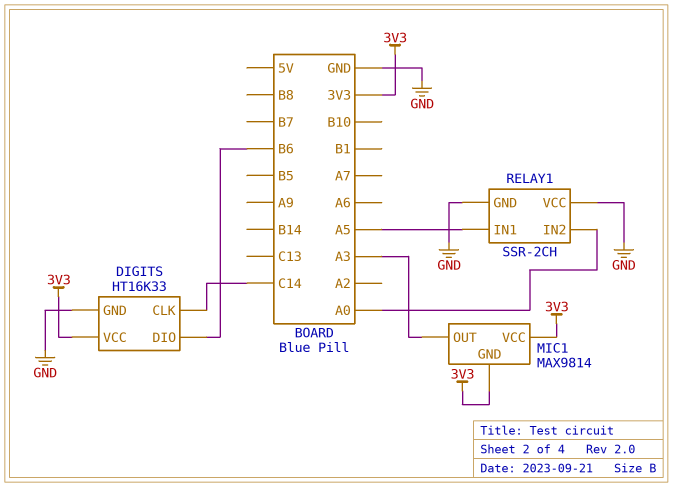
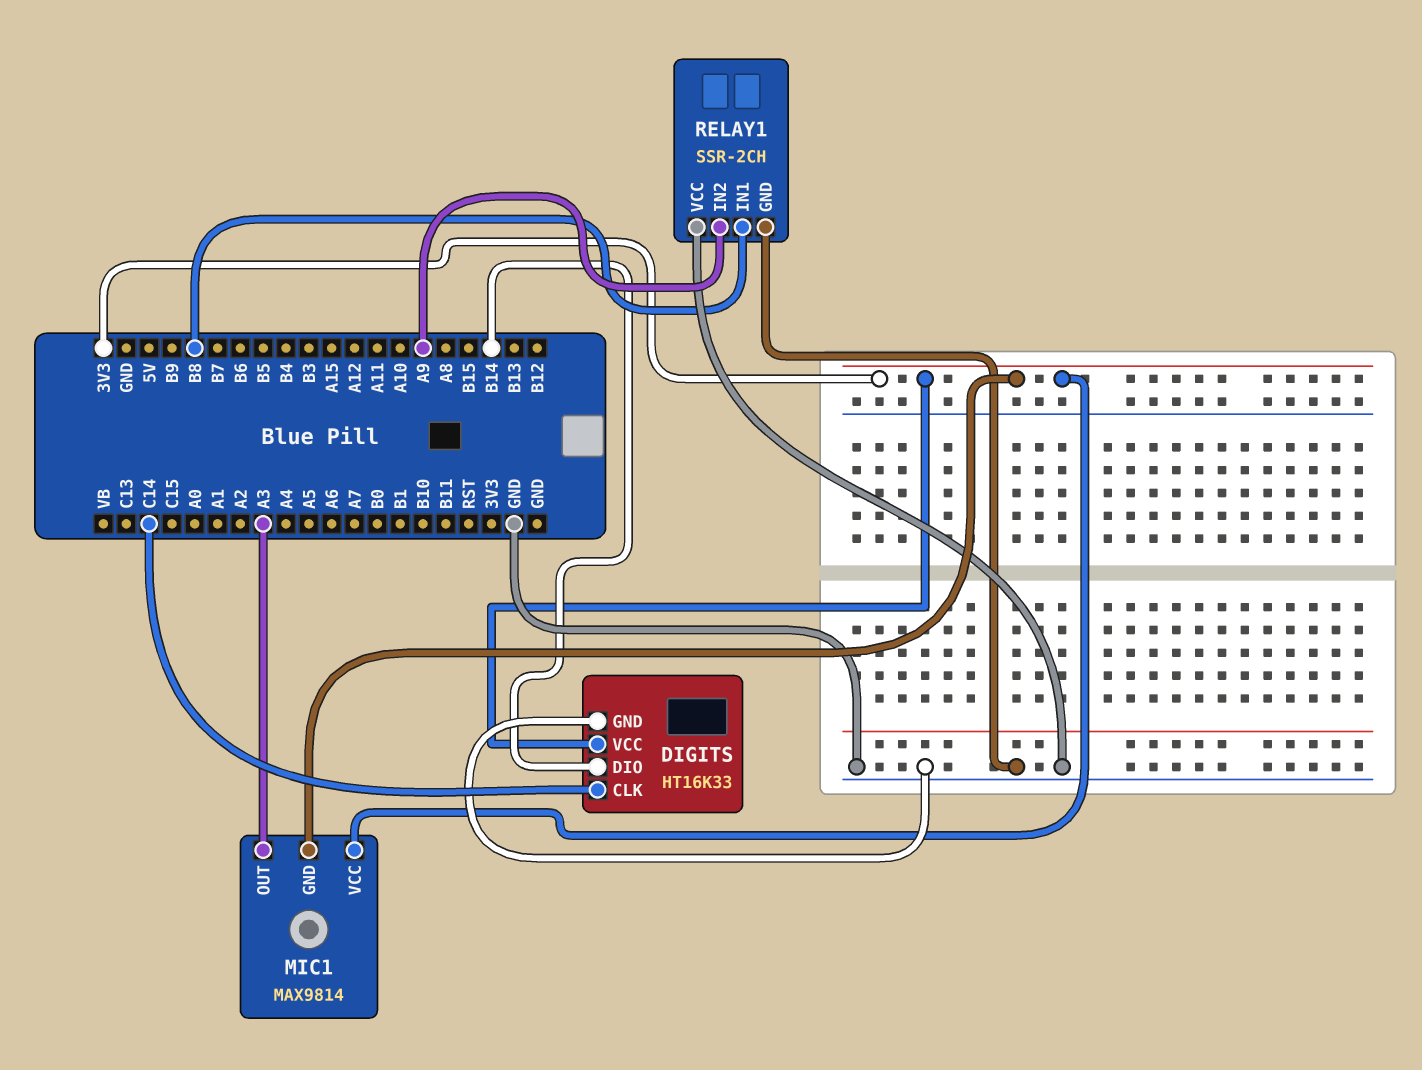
DIGITS pin DIO: B6 -> B14
RELAY1 pin IN1: A5 -> B8
RELAY1 pin IN2: A0 -> A9

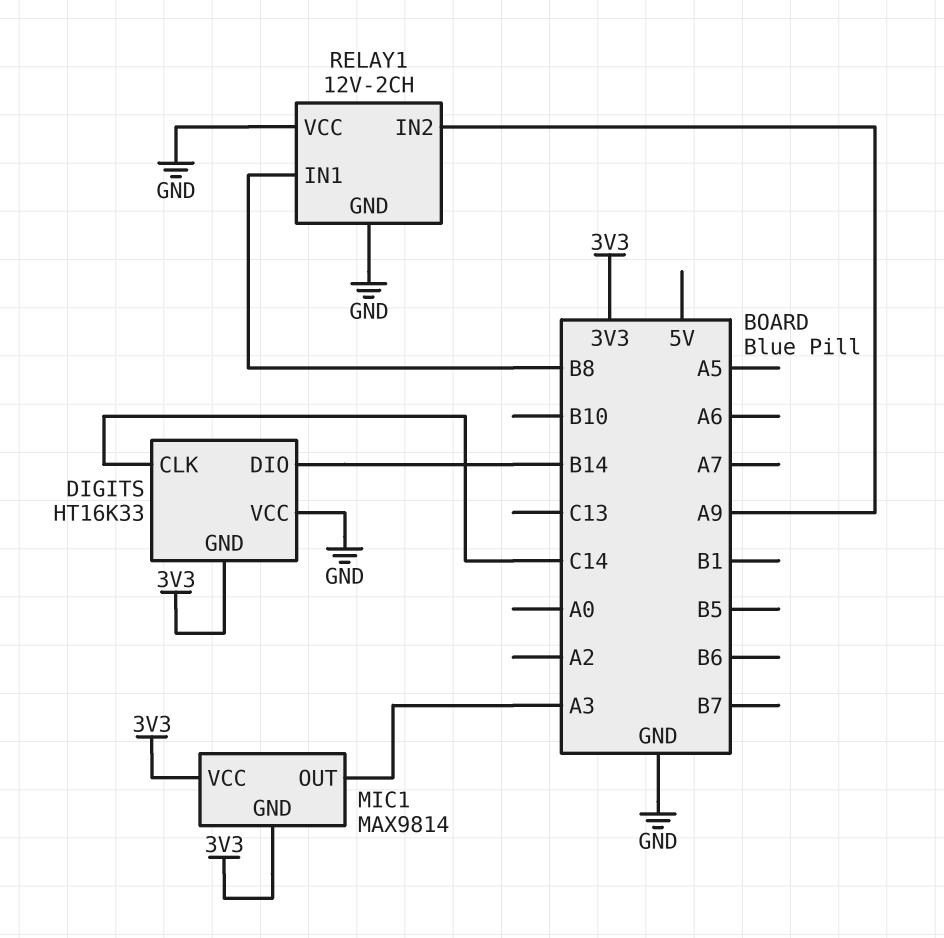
DIGITS pin GND: GND -> 3V3
DIGITS pin VCC: 3V3 -> GND
RELAY1: SSR-2CH -> 12V-2CH

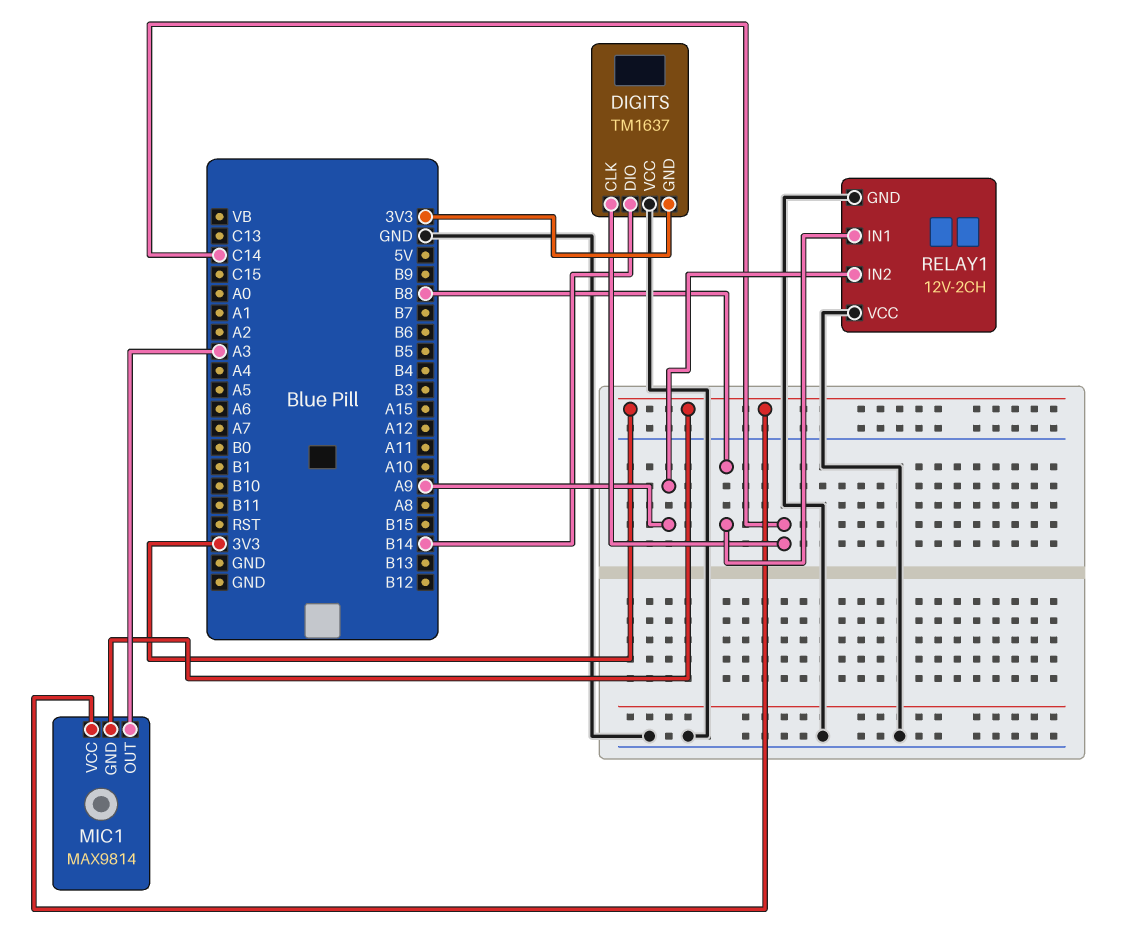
DIGITS: HT16K33 -> TM1637

